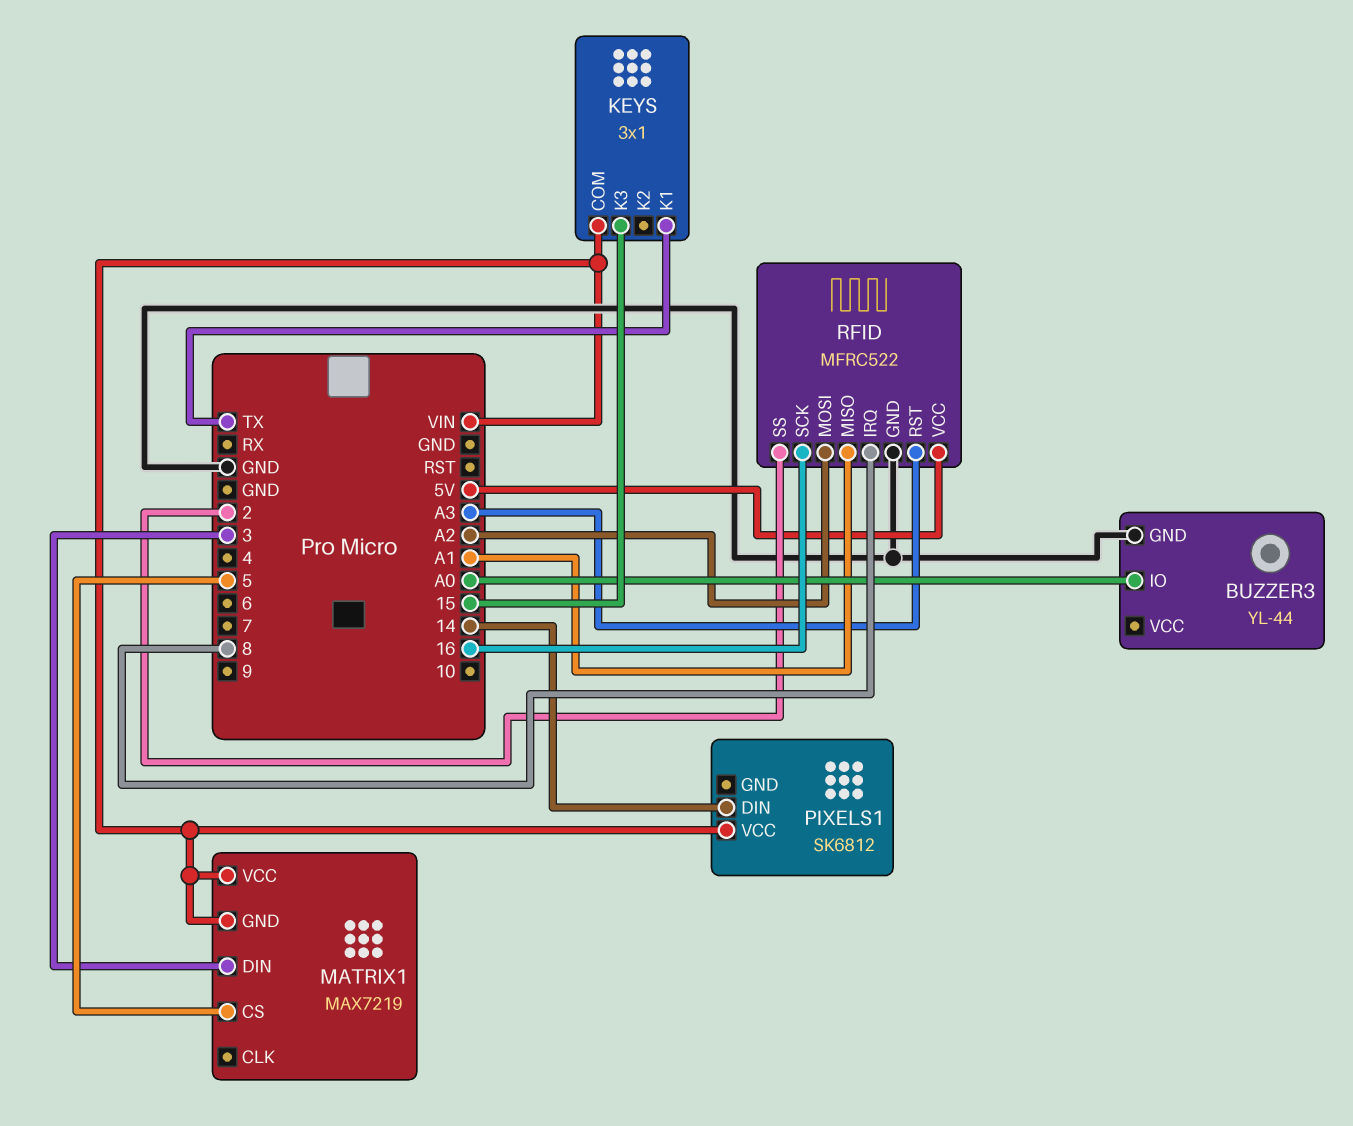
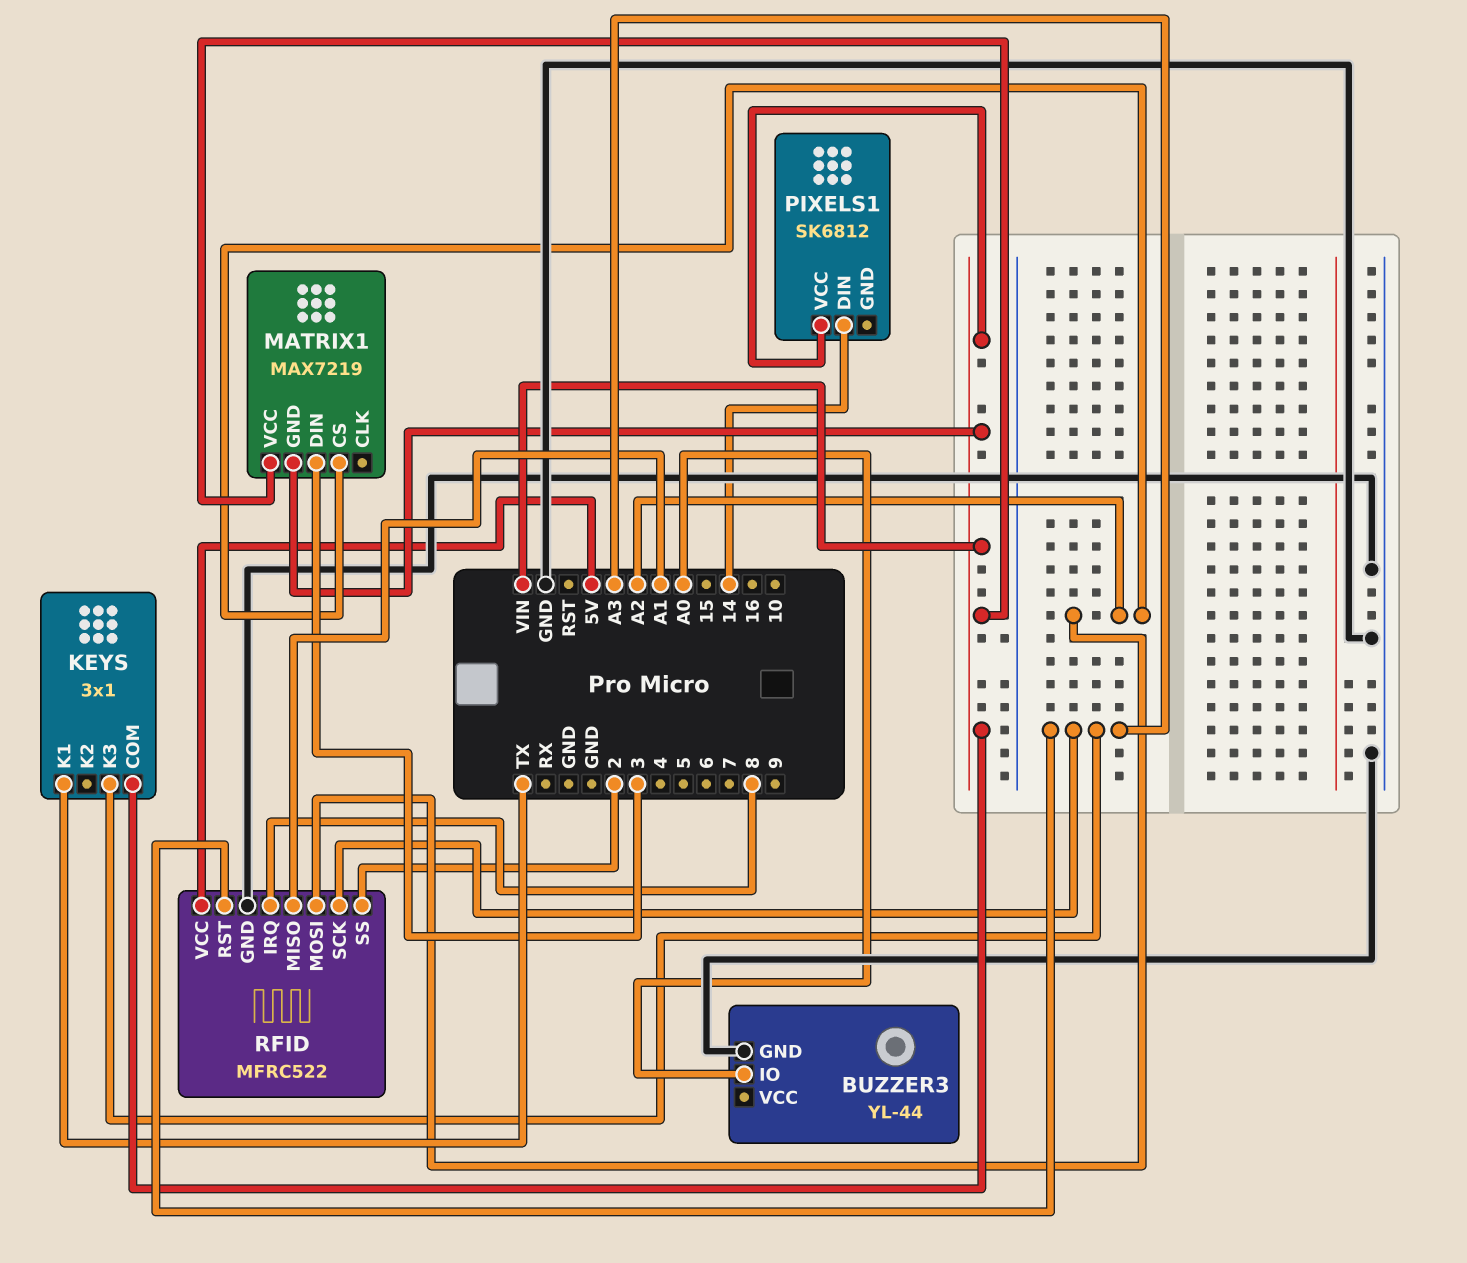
KEYS pin K3: 15 -> A3
MATRIX1 pin CS: 5 -> A2
RFID pin SCK: 16 -> A3

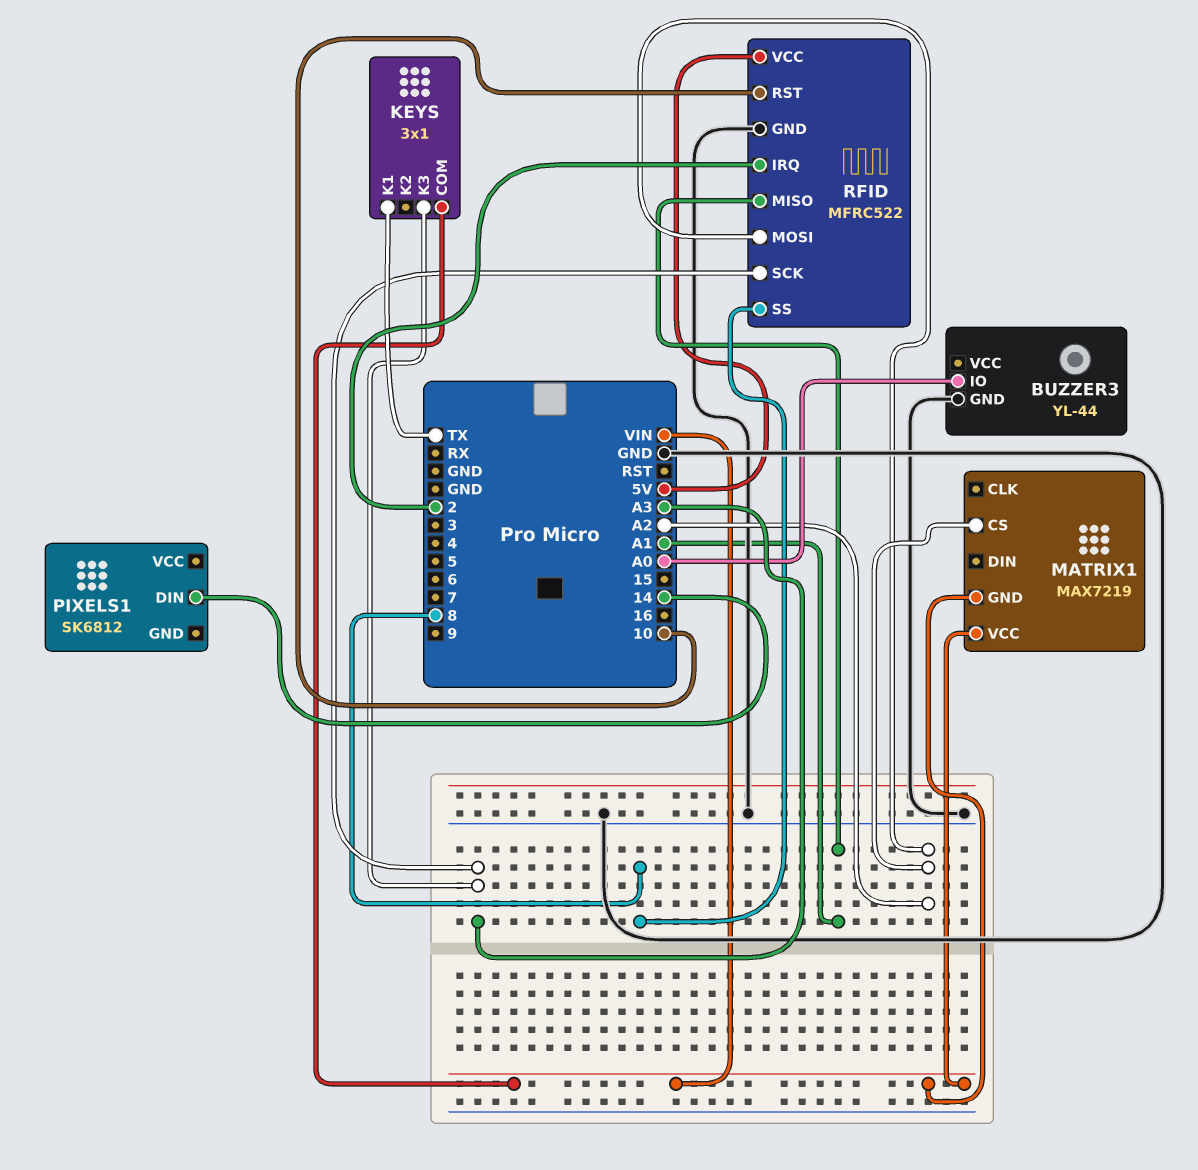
MATRIX1 pin DIN: 3 -> none
PIXELS1 pin VCC: VIN -> none
RFID pin IRQ: 8 -> 2
RFID pin RST: A3 -> 10
RFID pin SS: 2 -> 8

